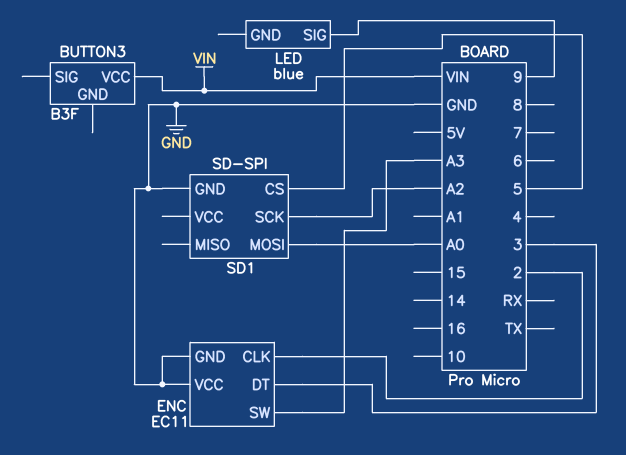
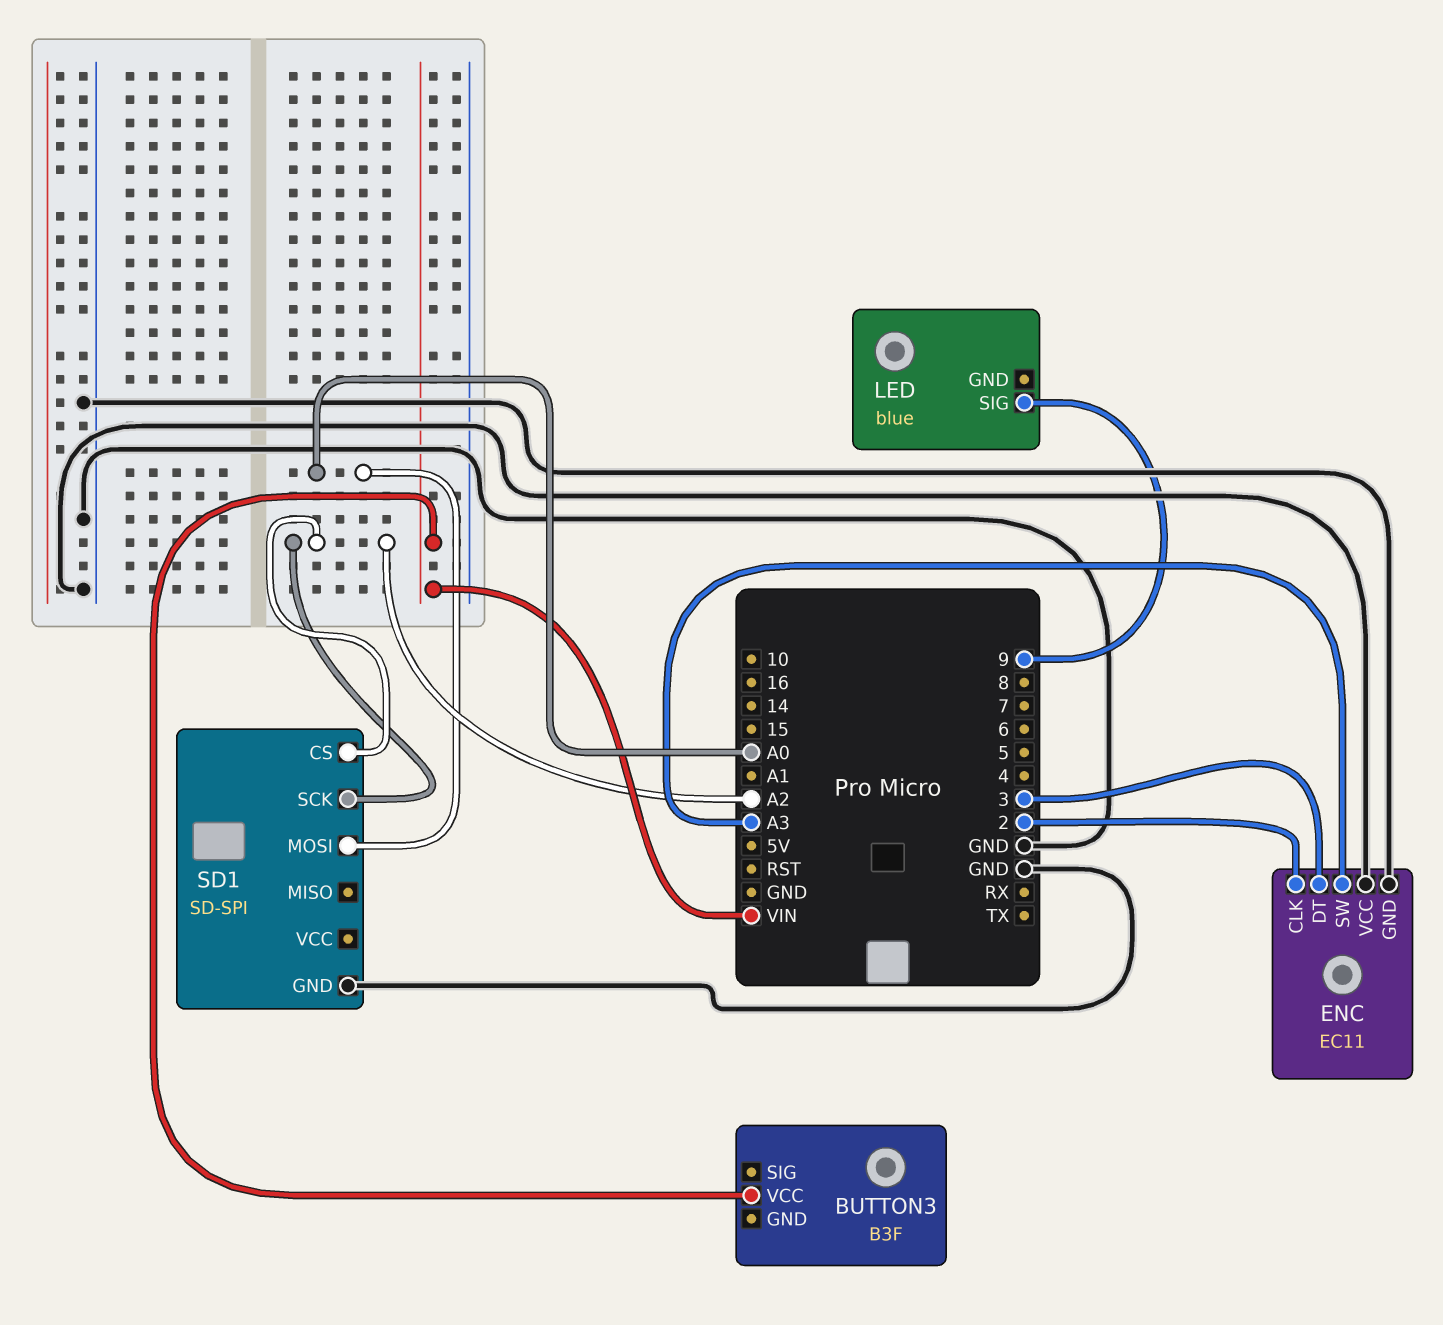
SD1 pin CS: 5 -> A2

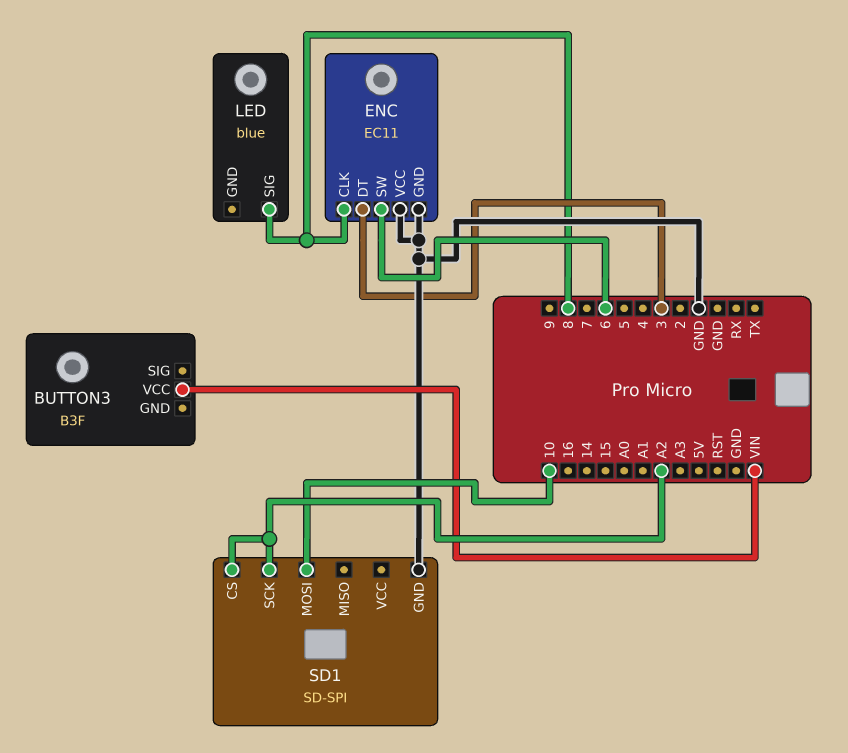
ENC pin CLK: 2 -> 8
ENC pin SW: A3 -> 6
LED pin SIG: 9 -> 8
SD1 pin MOSI: A0 -> 10

